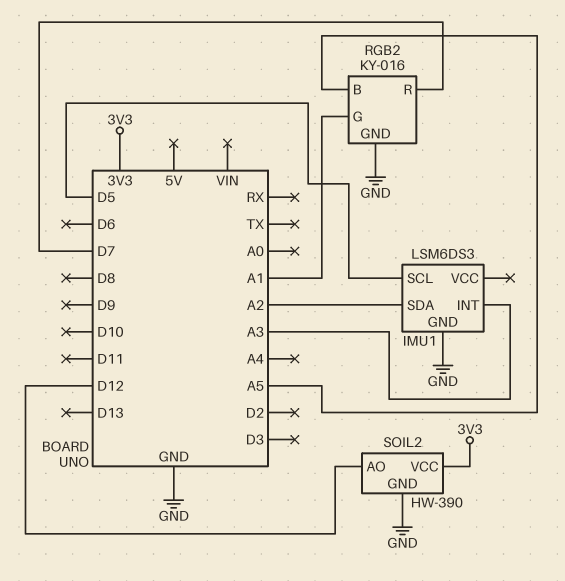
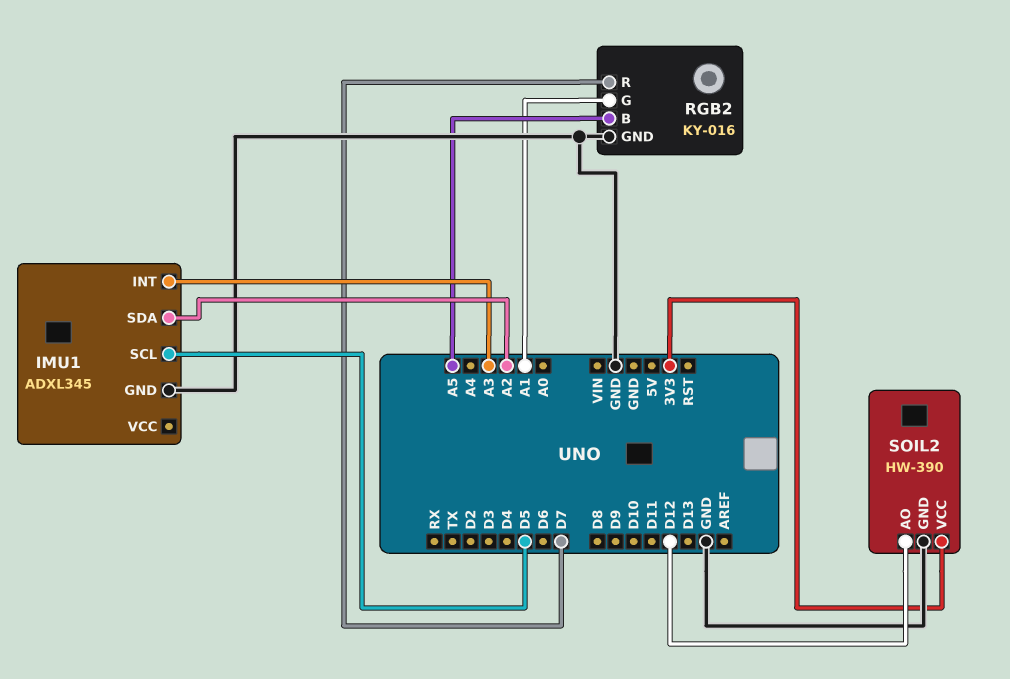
IMU1: LSM6DS3 -> ADXL345

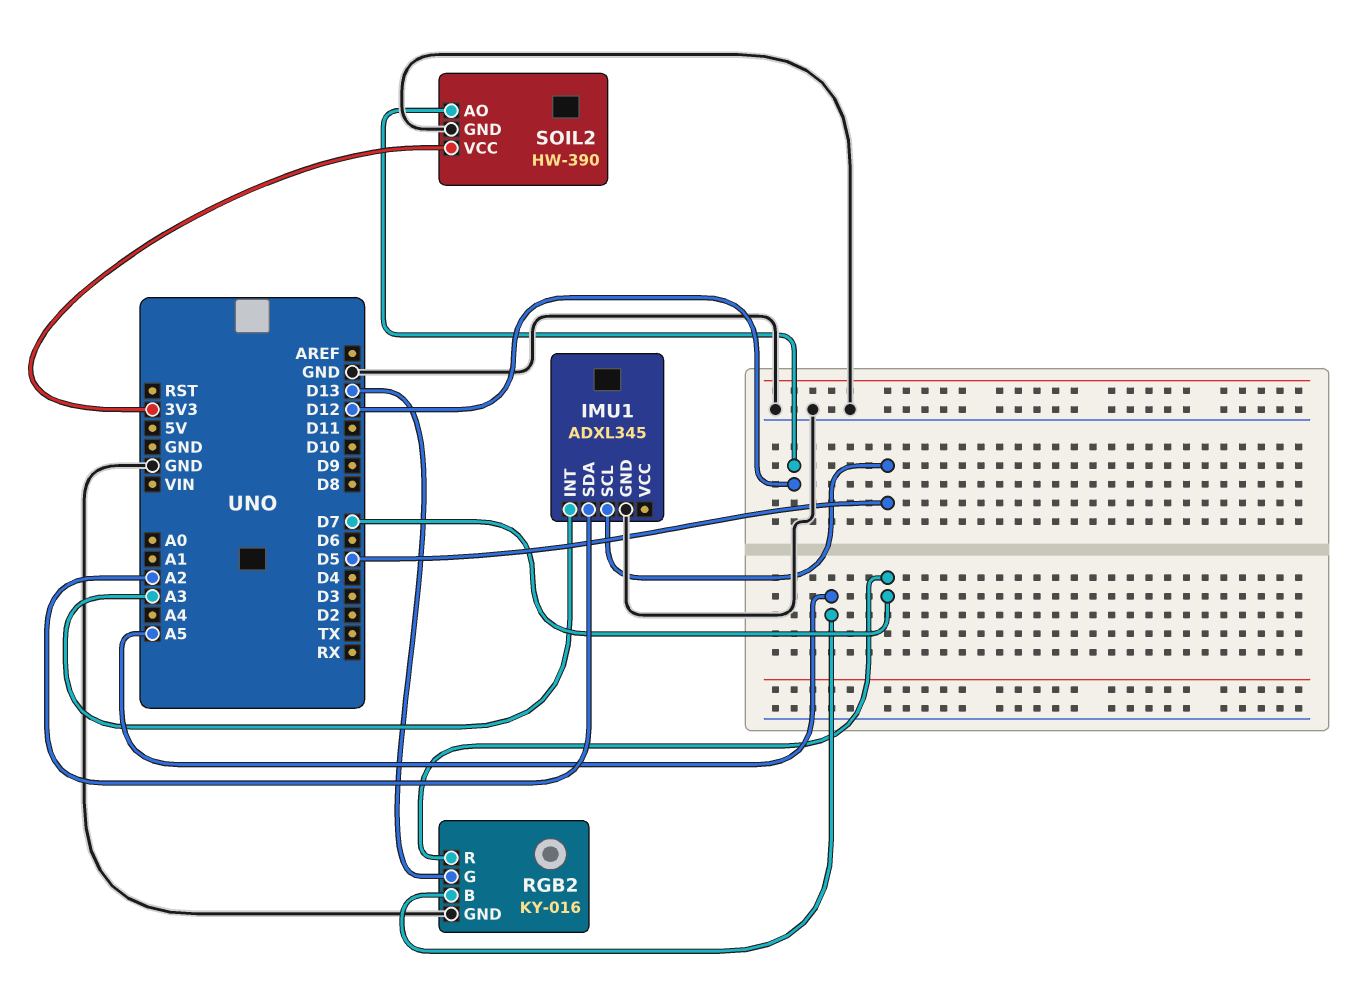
RGB2 pin G: A1 -> D13

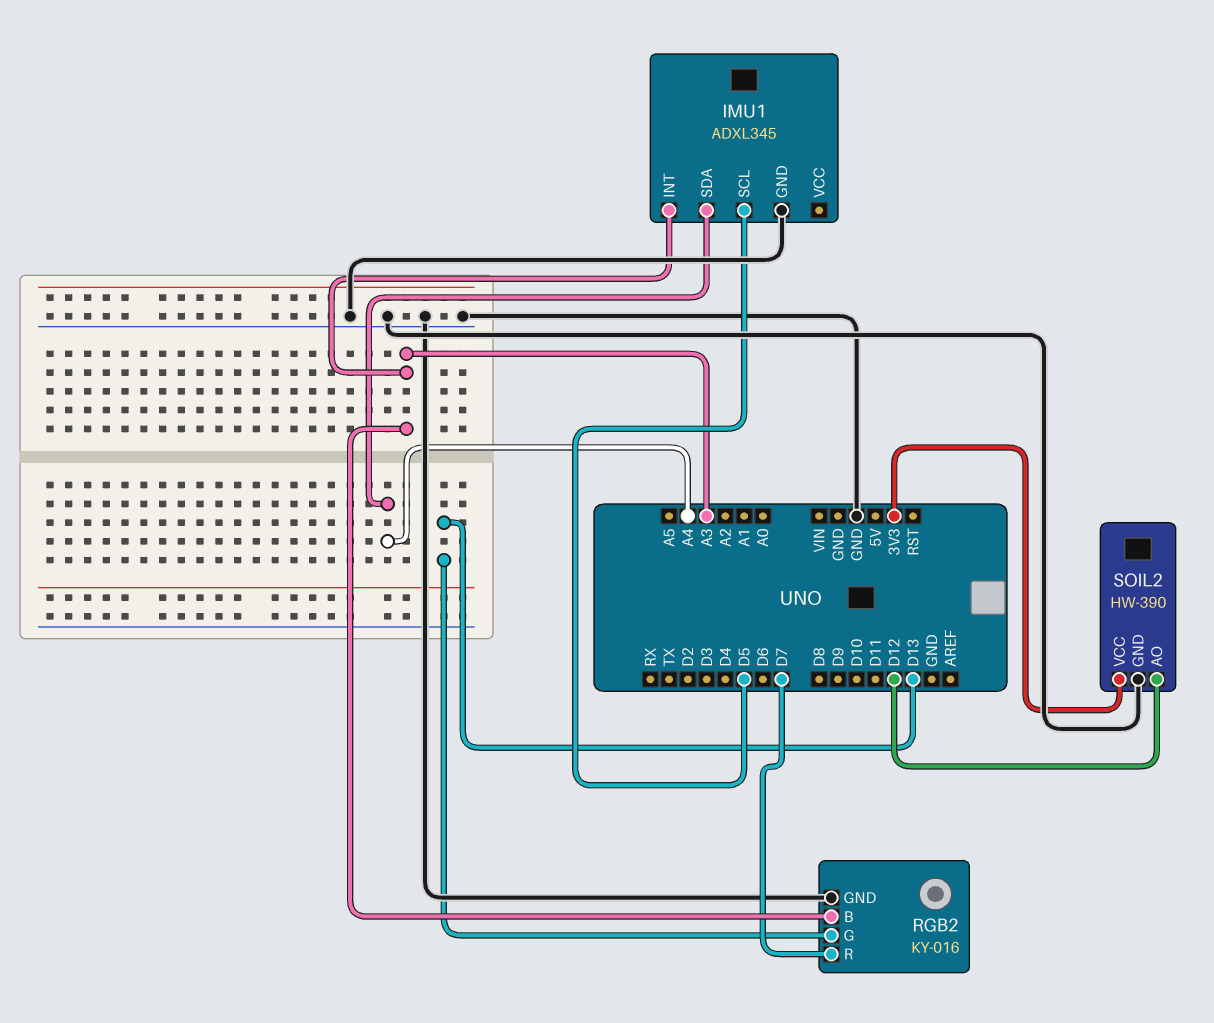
IMU1 pin SDA: A2 -> A4
RGB2 pin B: A5 -> A3

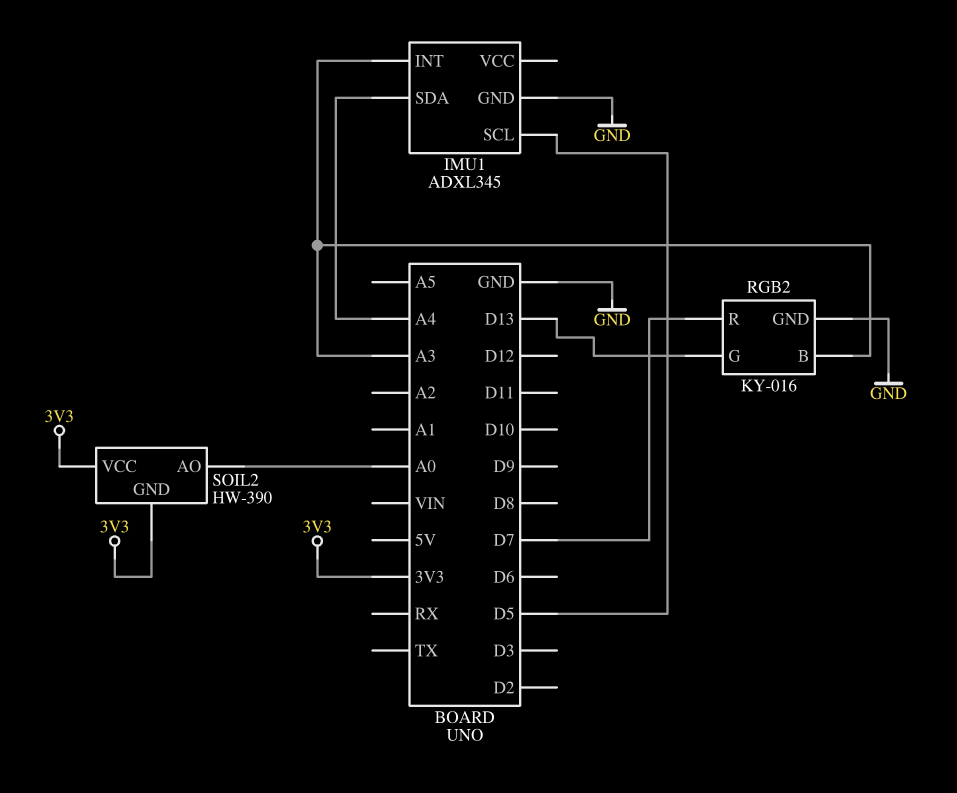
SOIL2 pin AO: D12 -> A0
SOIL2 pin GND: GND -> 3V3

